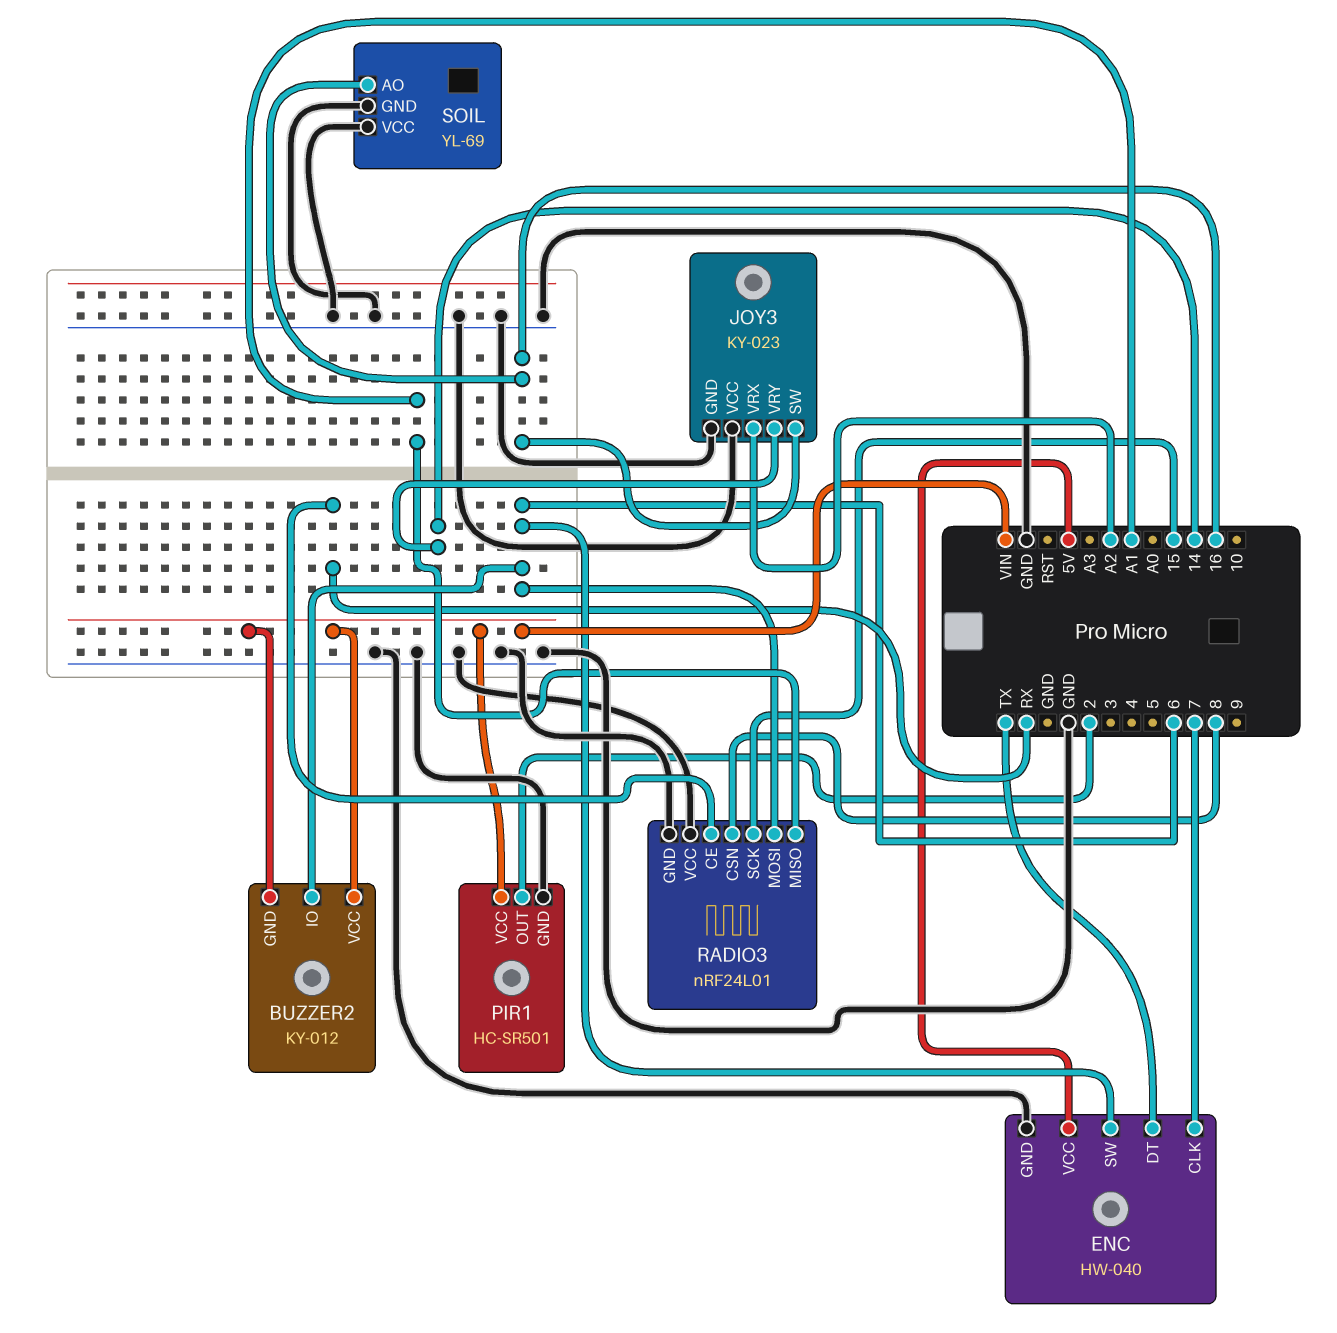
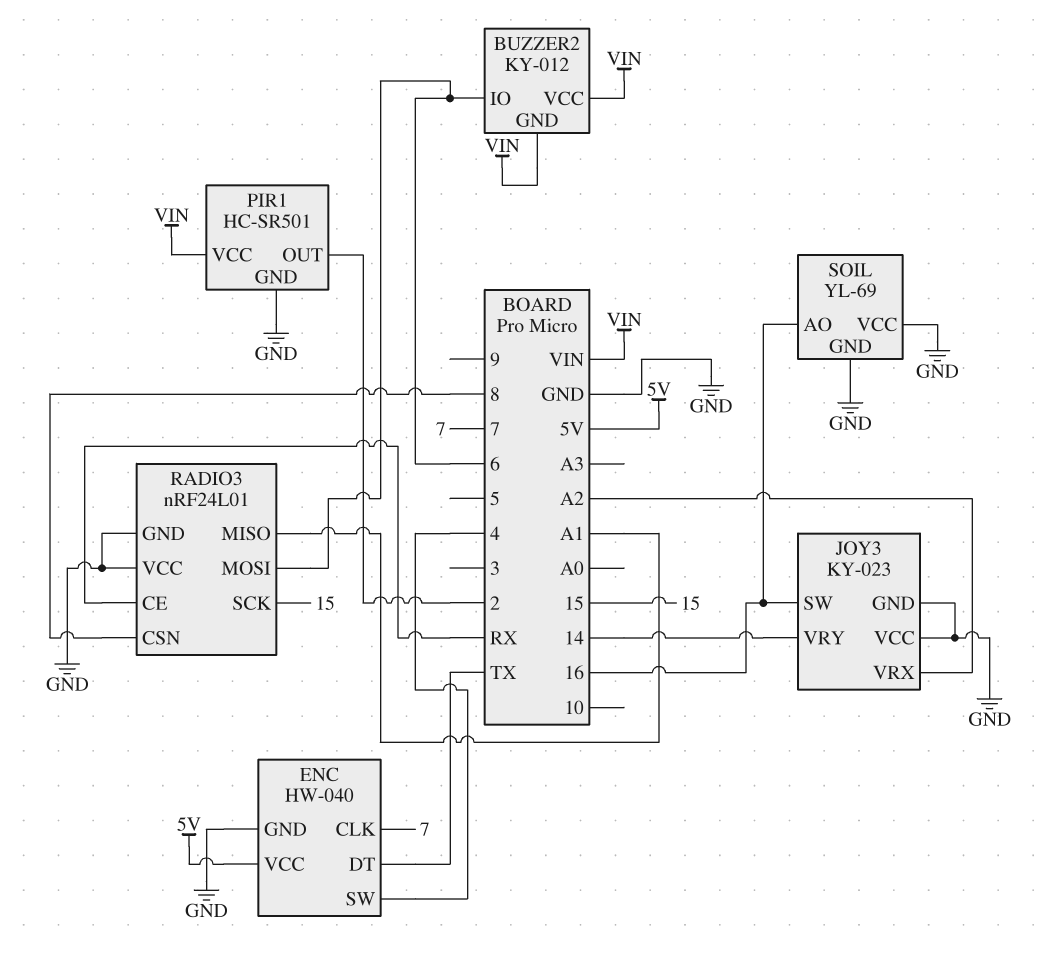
ENC pin SW: 6 -> 4

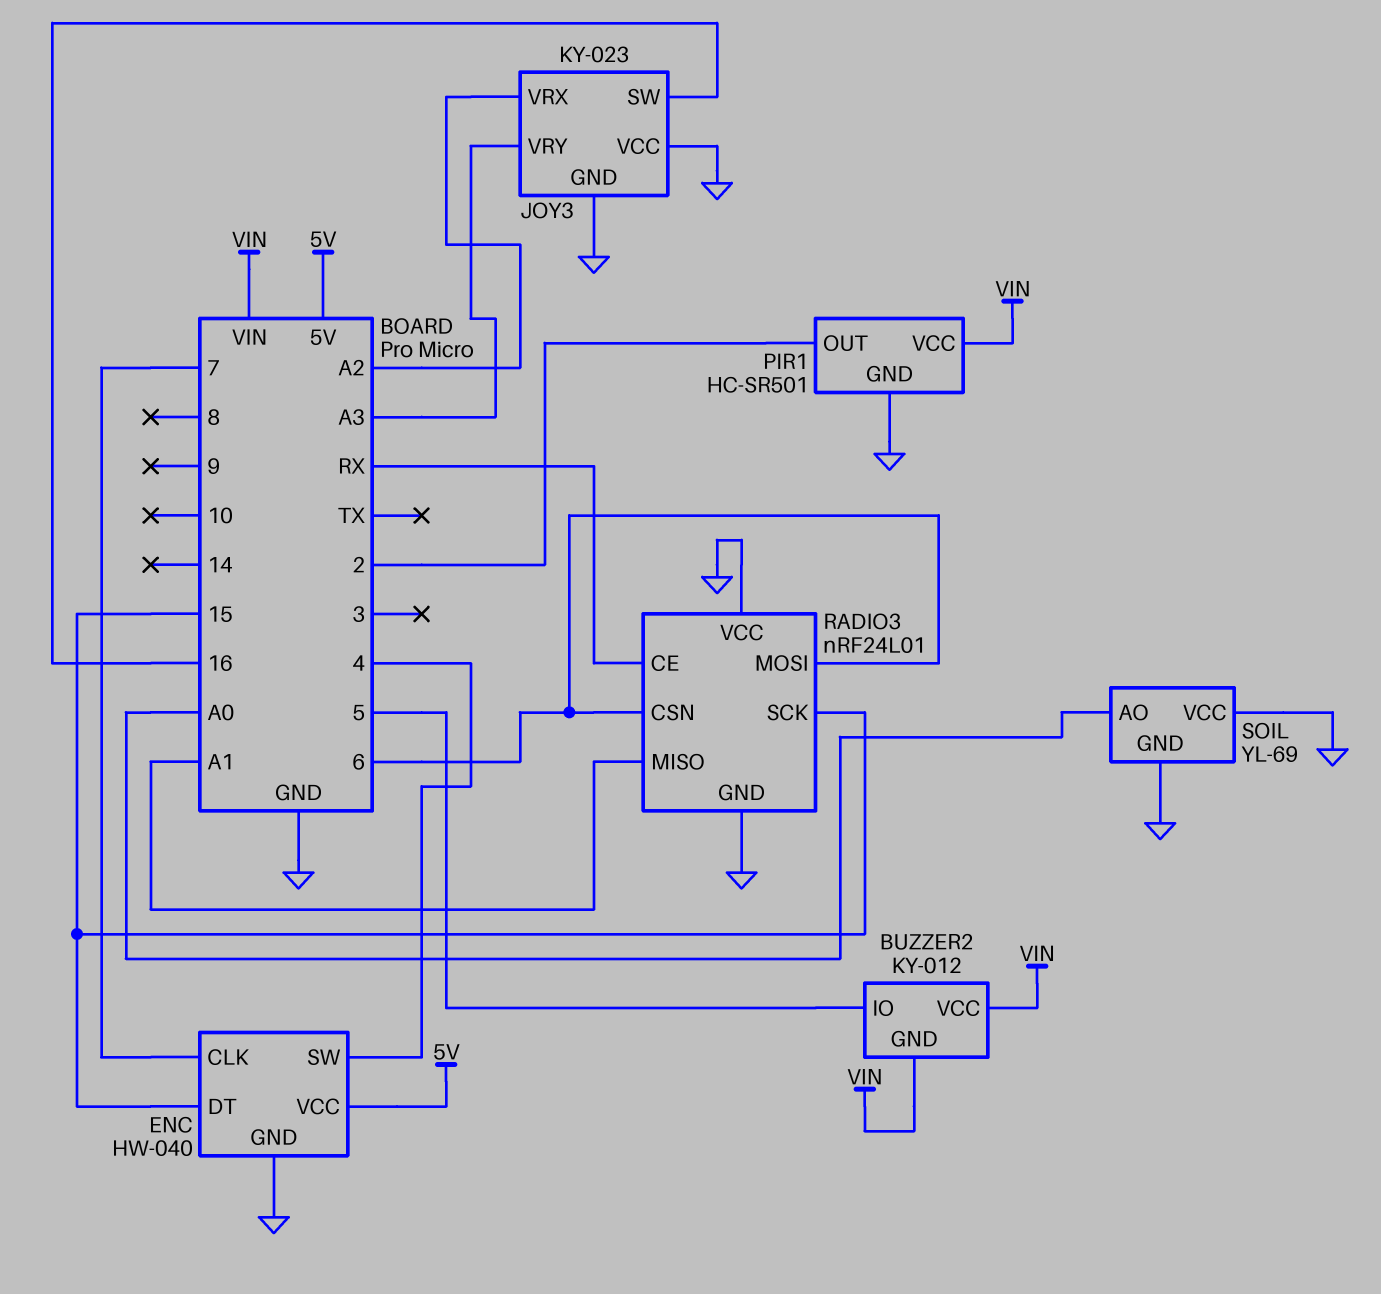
BUZZER2 pin IO: 6 -> 5
ENC pin DT: TX -> 15
JOY3 pin VRY: 14 -> A3
RADIO3 pin CSN: 8 -> 6
SOIL pin AO: 16 -> A0

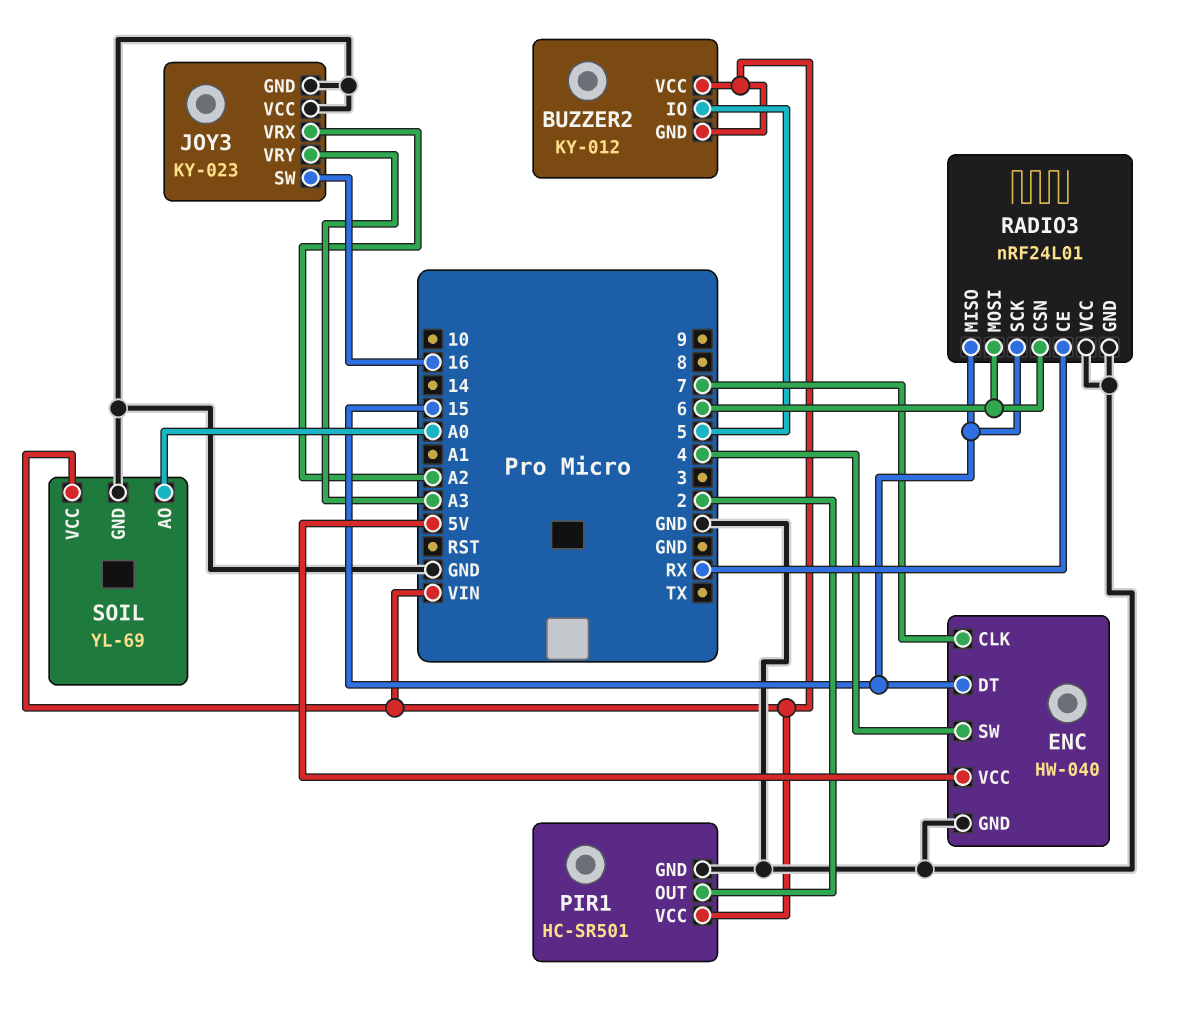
RADIO3 pin MISO: A1 -> 15
SOIL pin VCC: GND -> VIN

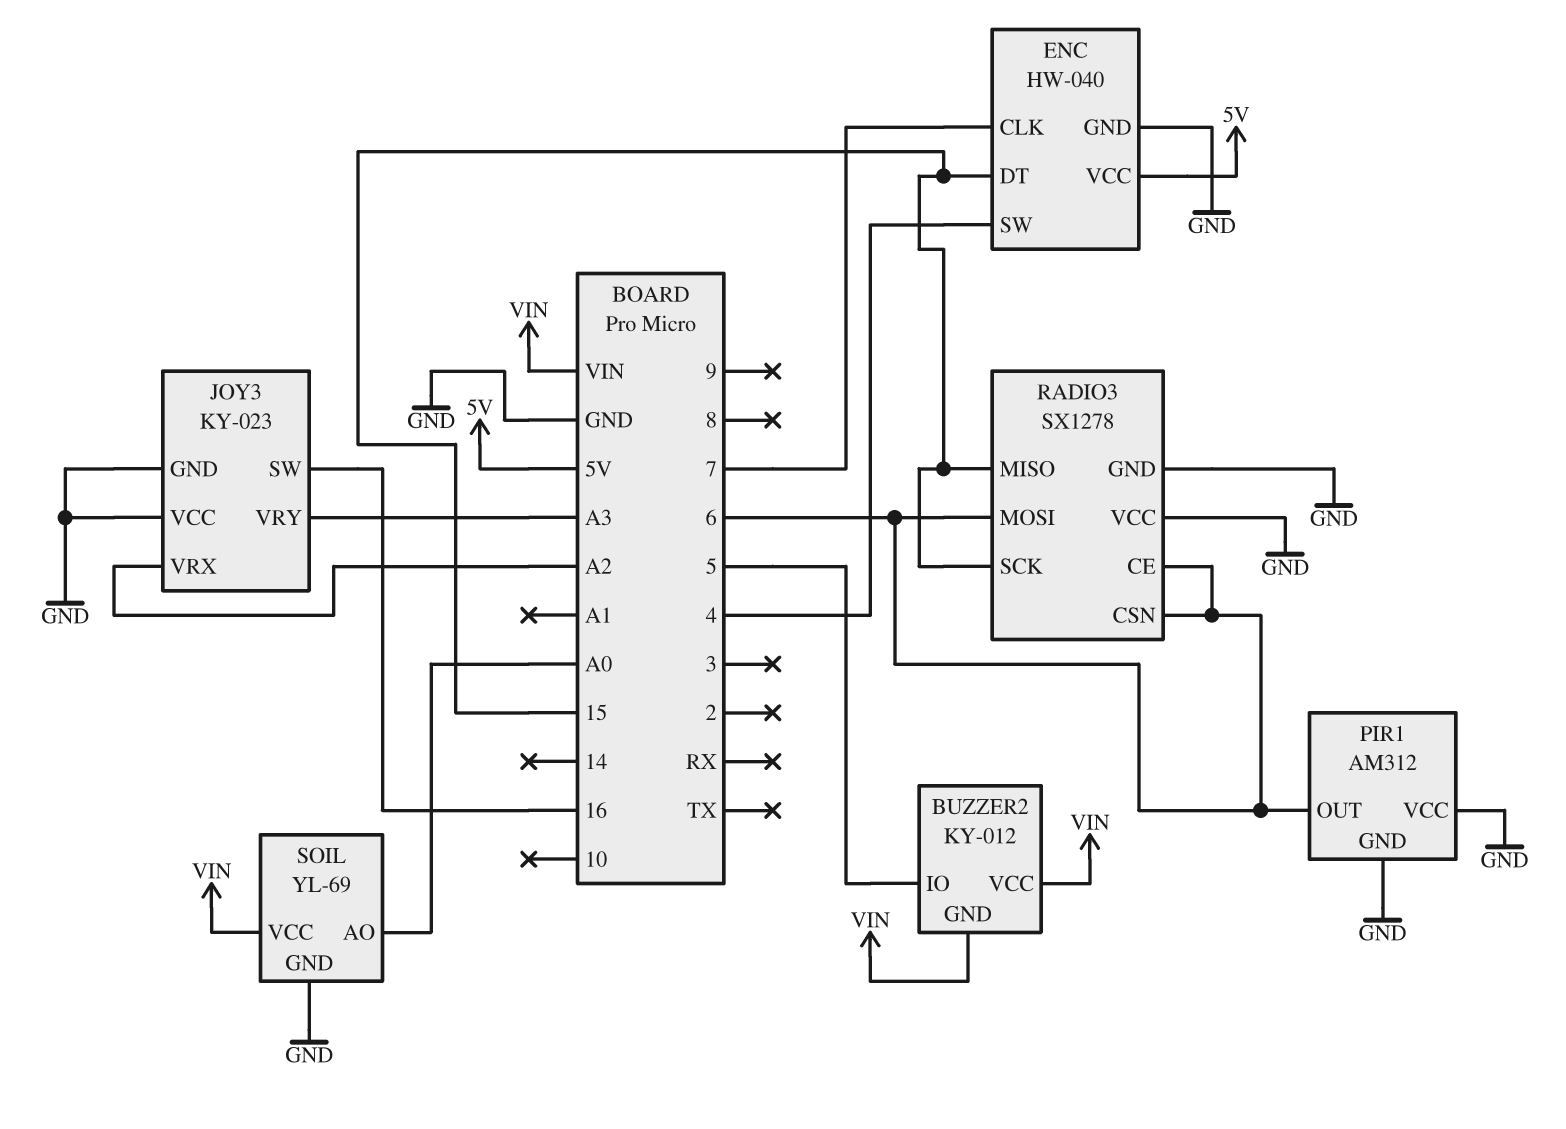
PIR1: HC-SR501 -> AM312
PIR1 pin OUT: 2 -> 6
PIR1 pin VCC: VIN -> GND
RADIO3: nRF24L01 -> SX1278
RADIO3 pin CE: RX -> 6

